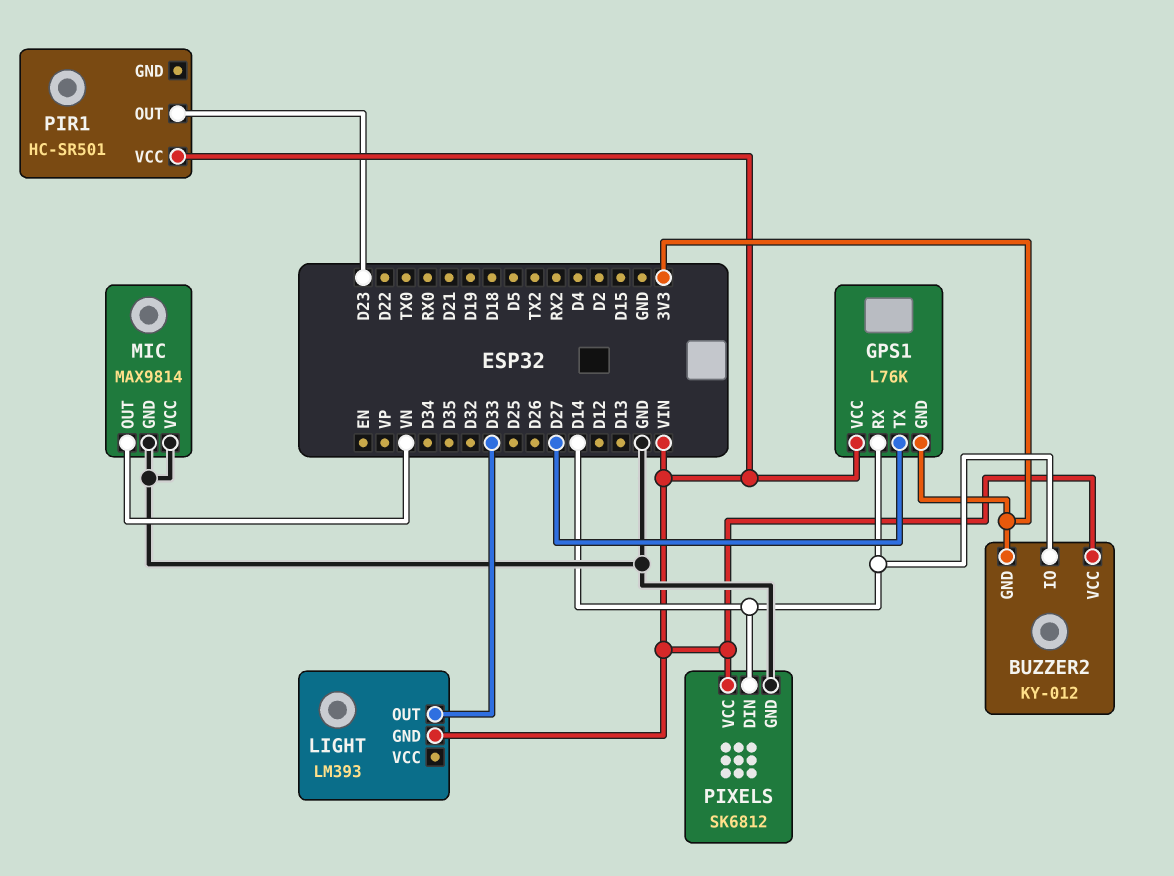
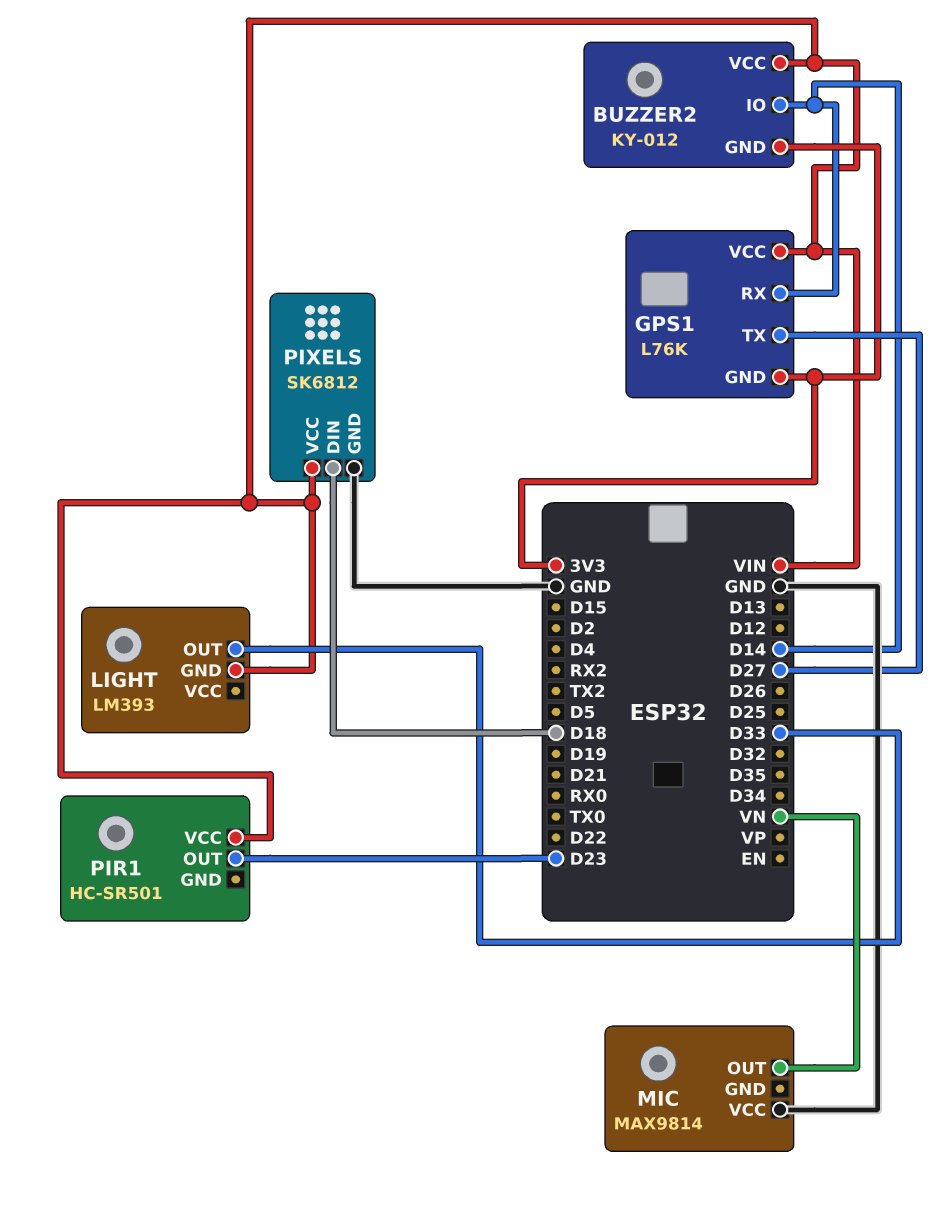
MIC pin GND: GND -> none
PIXELS pin DIN: D14 -> D18

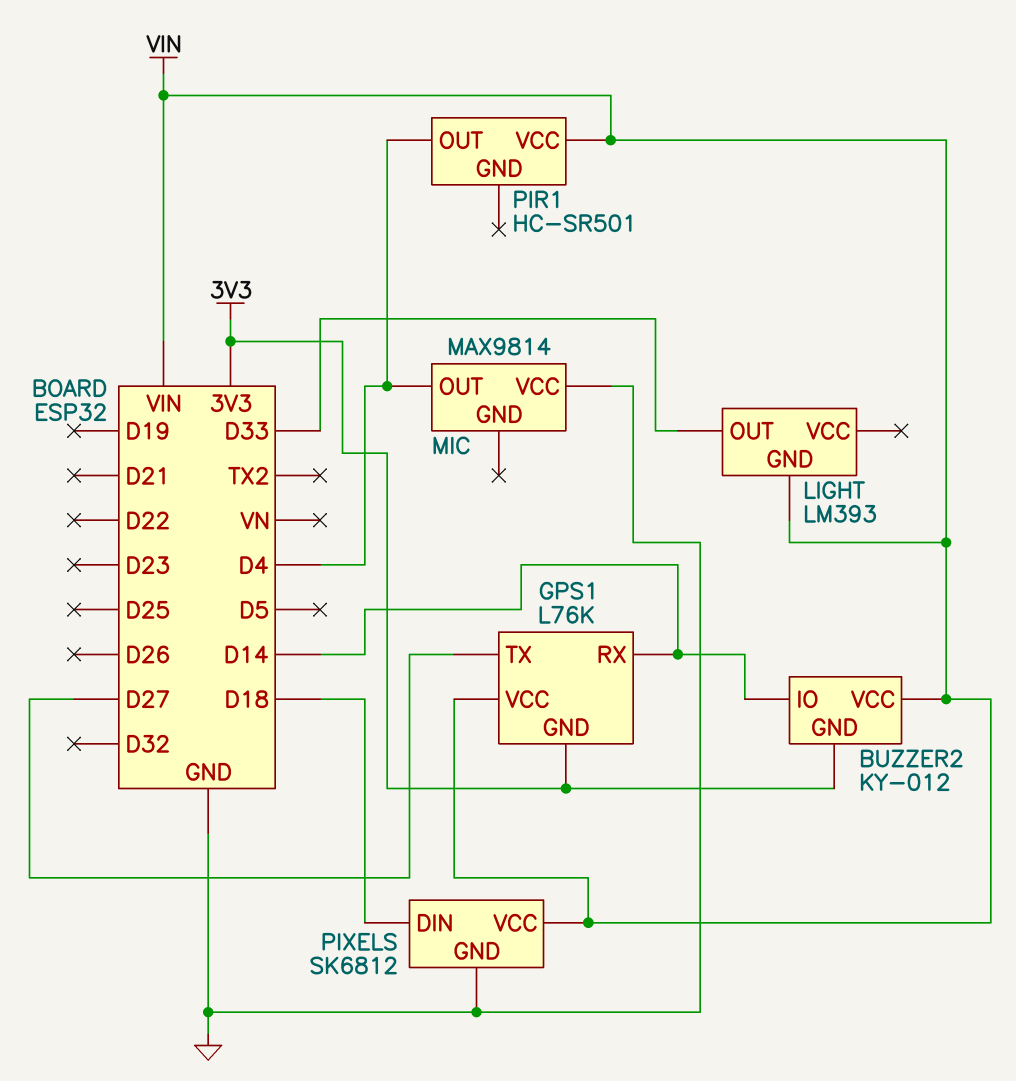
MIC pin OUT: VN -> D4
PIR1 pin OUT: D23 -> D4

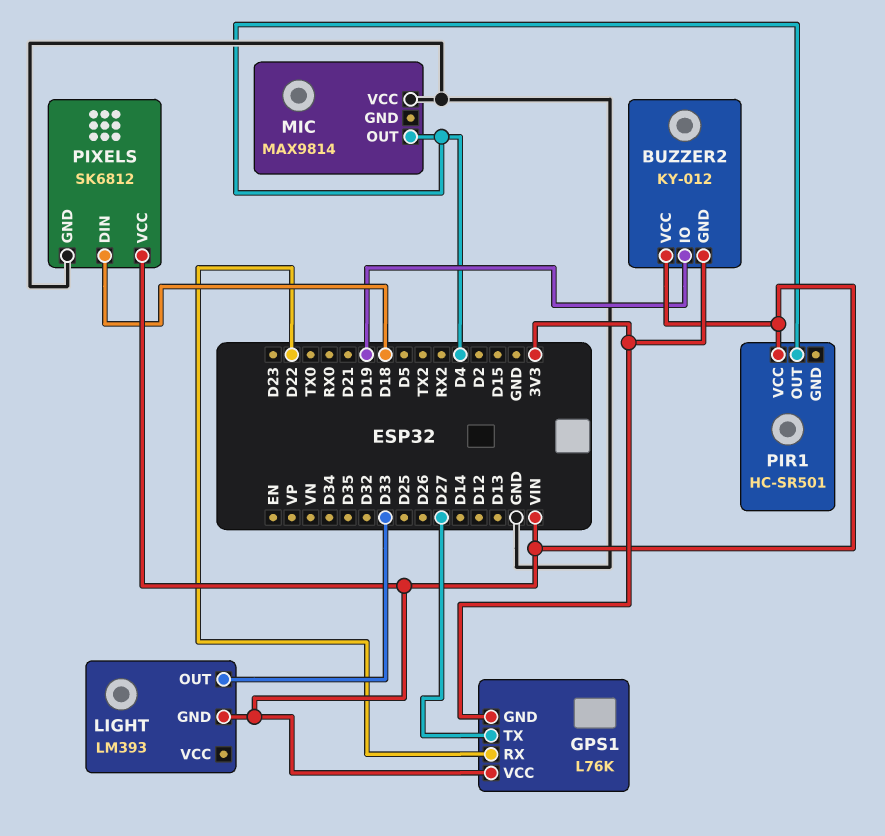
BUZZER2 pin IO: D14 -> D19
GPS1 pin RX: D14 -> D22

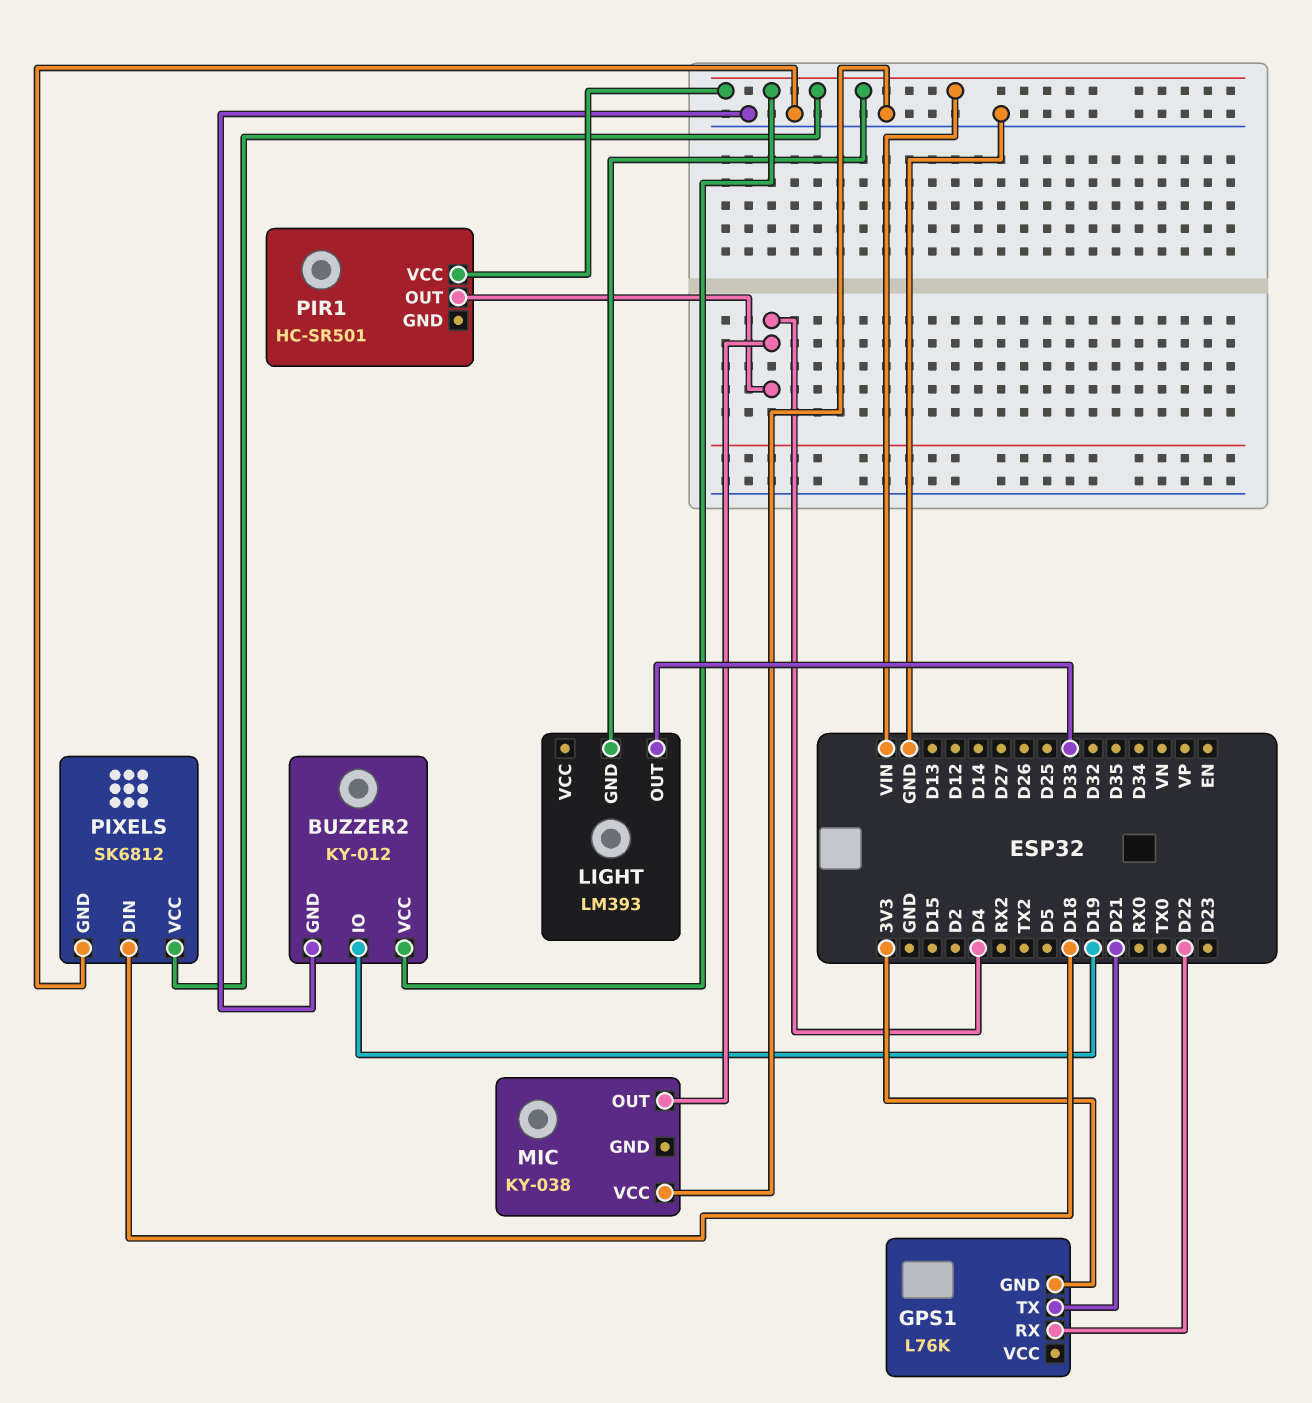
BUZZER2 pin GND: 3V3 -> GND
GPS1 pin TX: D27 -> D21
GPS1 pin VCC: VIN -> none
MIC: MAX9814 -> KY-038

